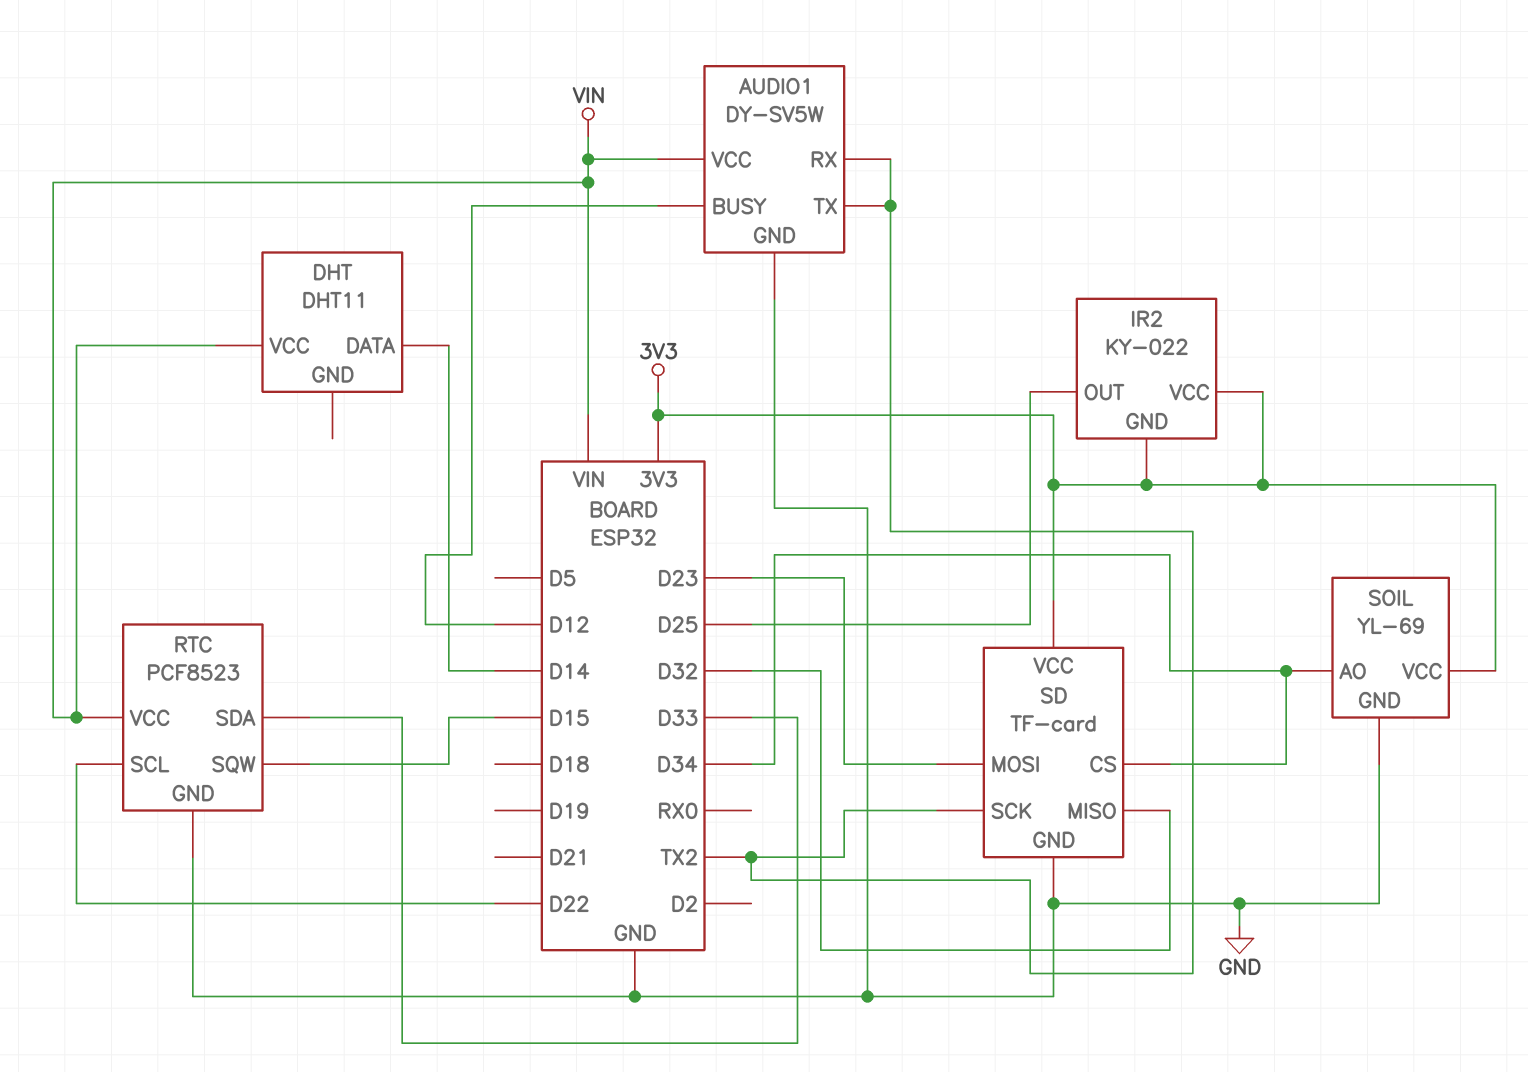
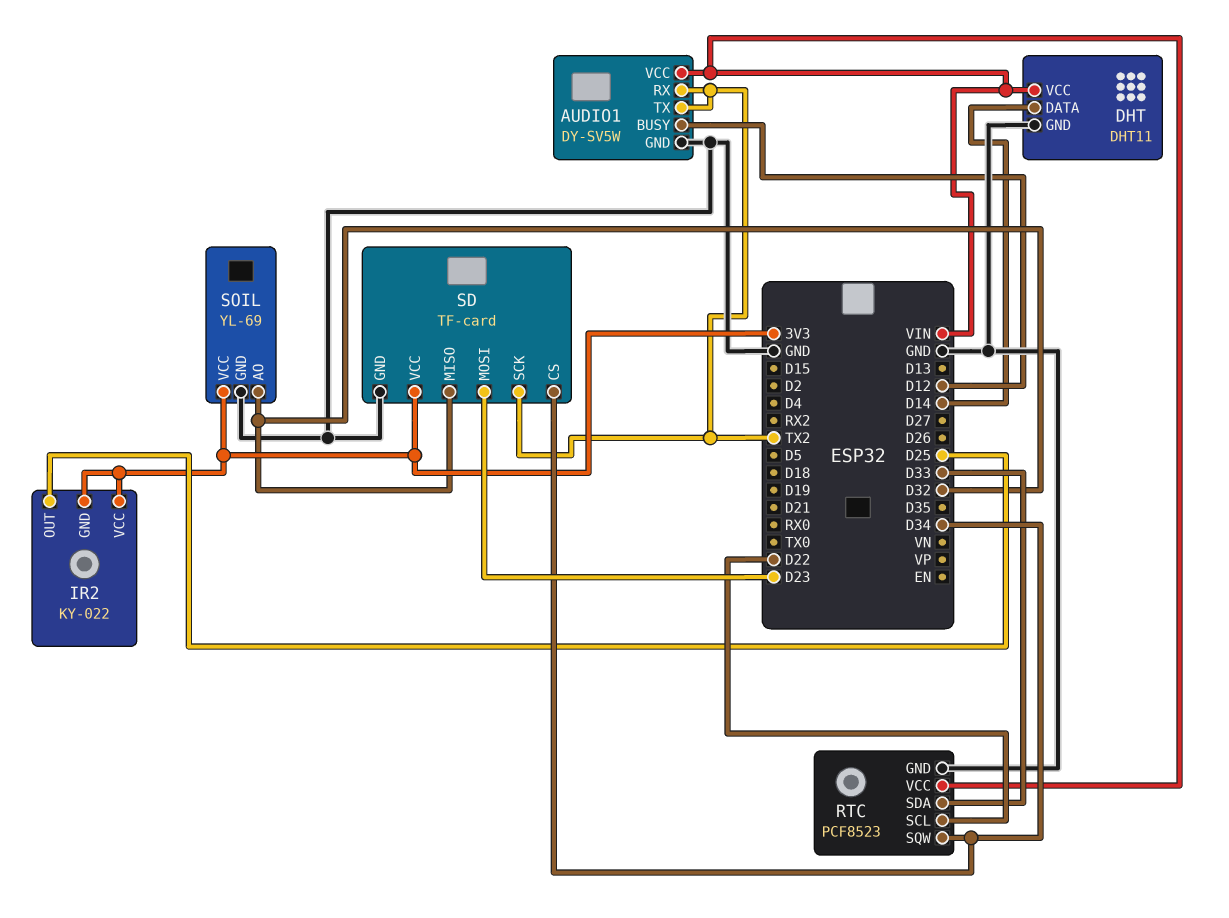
DHT pin GND: none -> GND
RTC pin SQW: D15 -> D34
SOIL pin AO: D34 -> D32

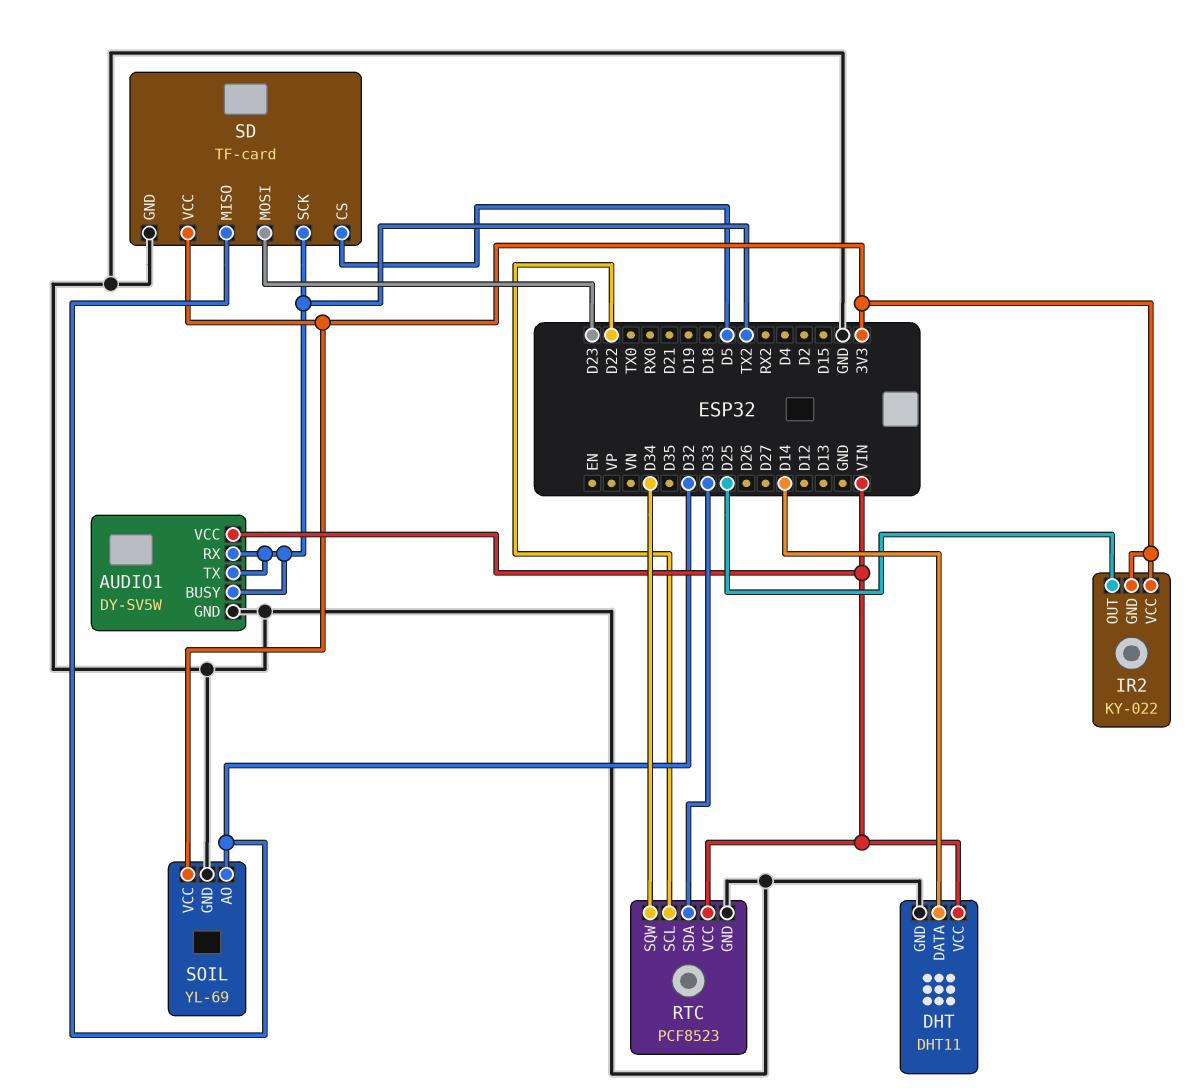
AUDIO1 pin BUSY: D12 -> TX2
SD pin CS: D34 -> D5

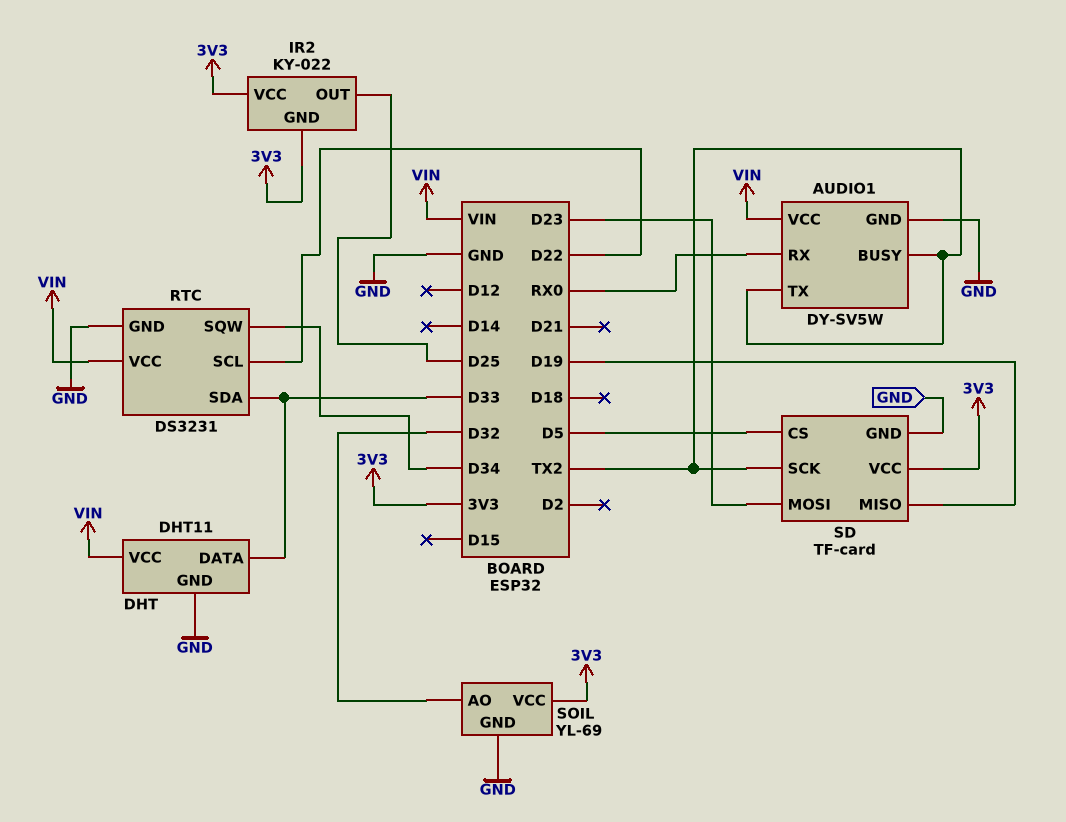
AUDIO1 pin RX: TX2 -> RX0
DHT pin DATA: D14 -> D33
RTC: PCF8523 -> DS3231
SD pin MISO: D32 -> D19

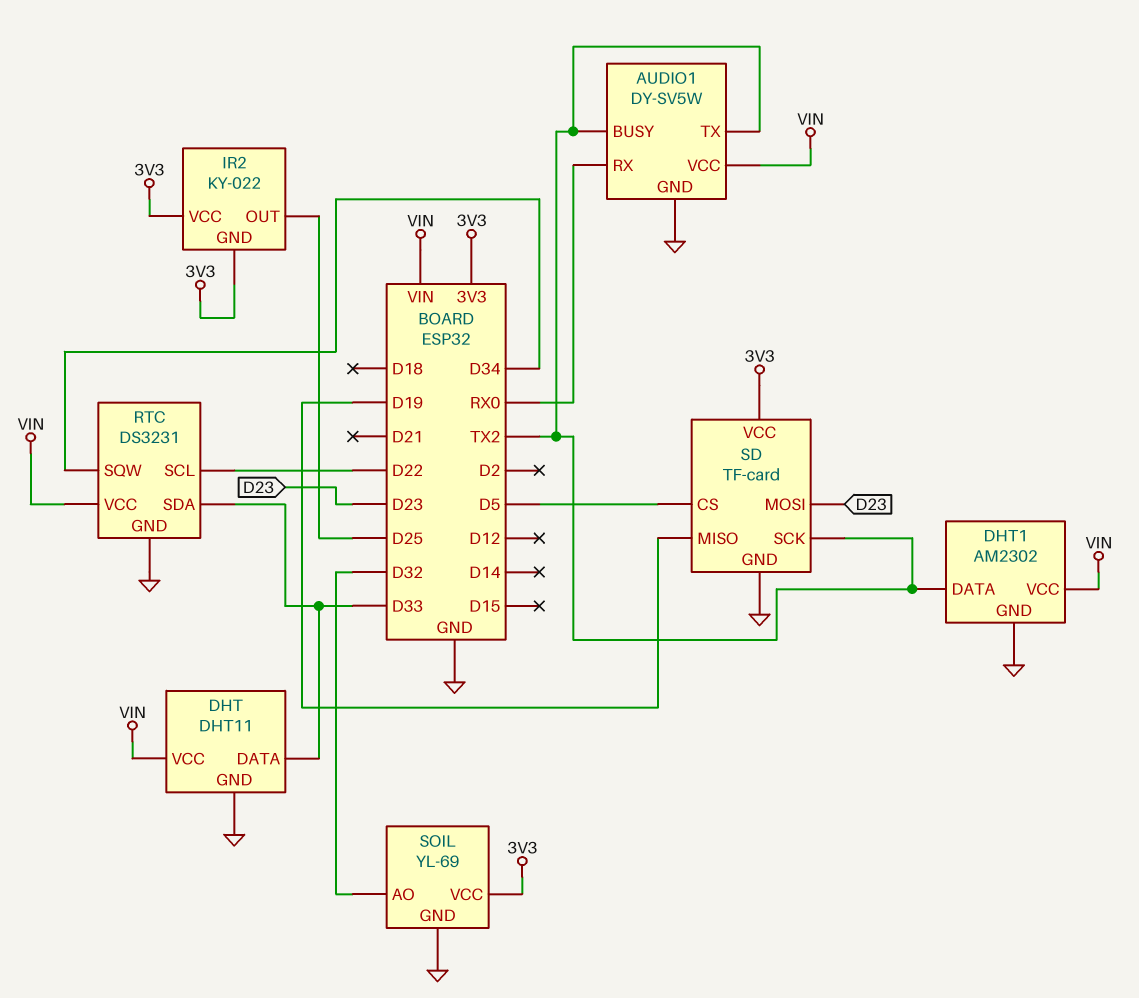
DHT1: none -> AM2302
DHT1 pin DATA: none -> TX2
DHT1 pin GND: none -> GND
DHT1 pin VCC: none -> VIN

